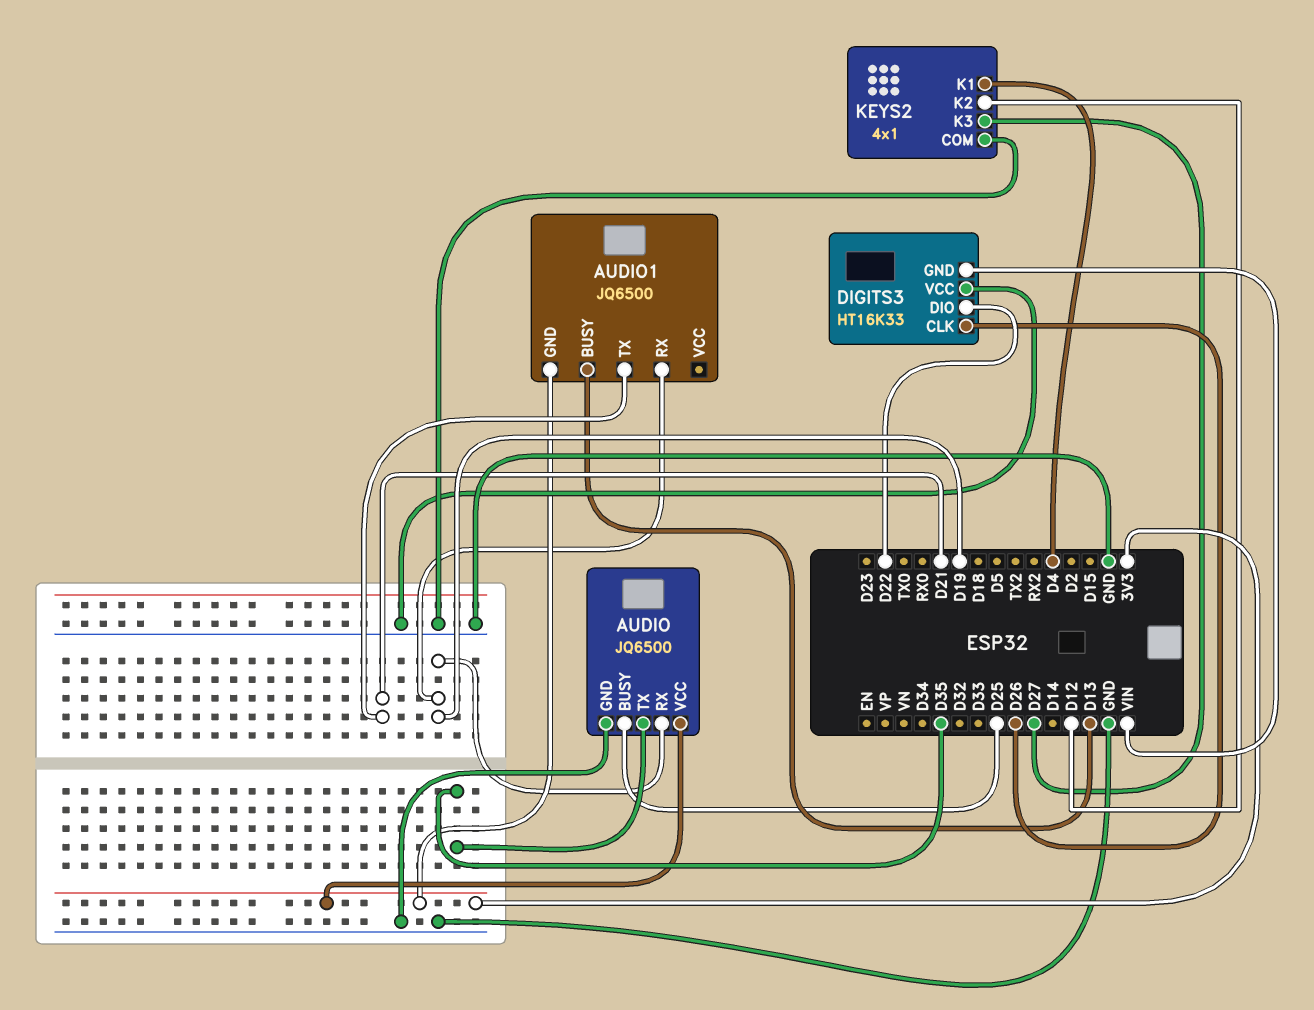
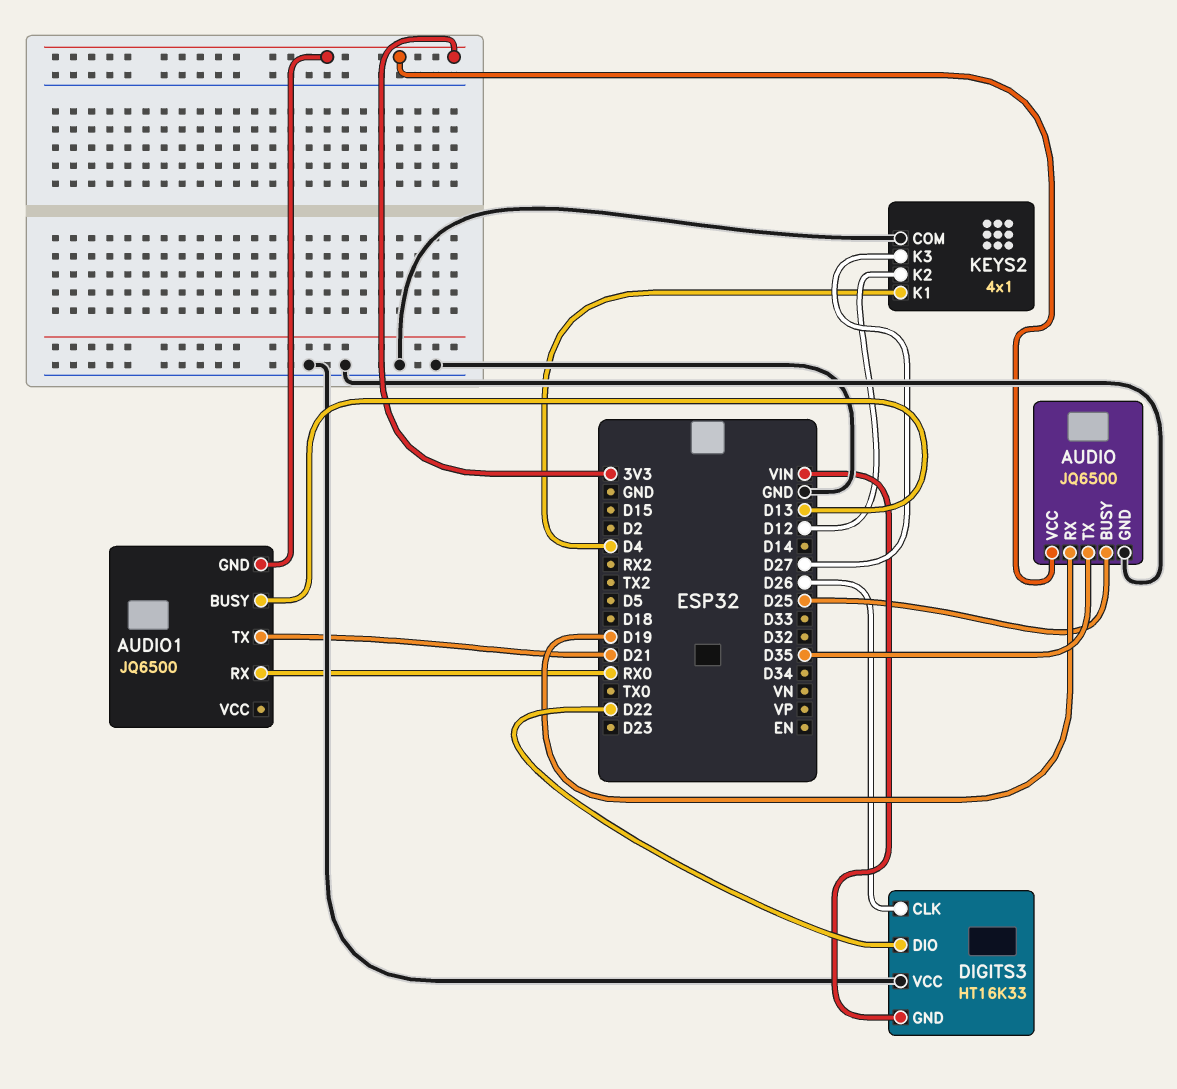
AUDIO1 pin RX: D19 -> RX0

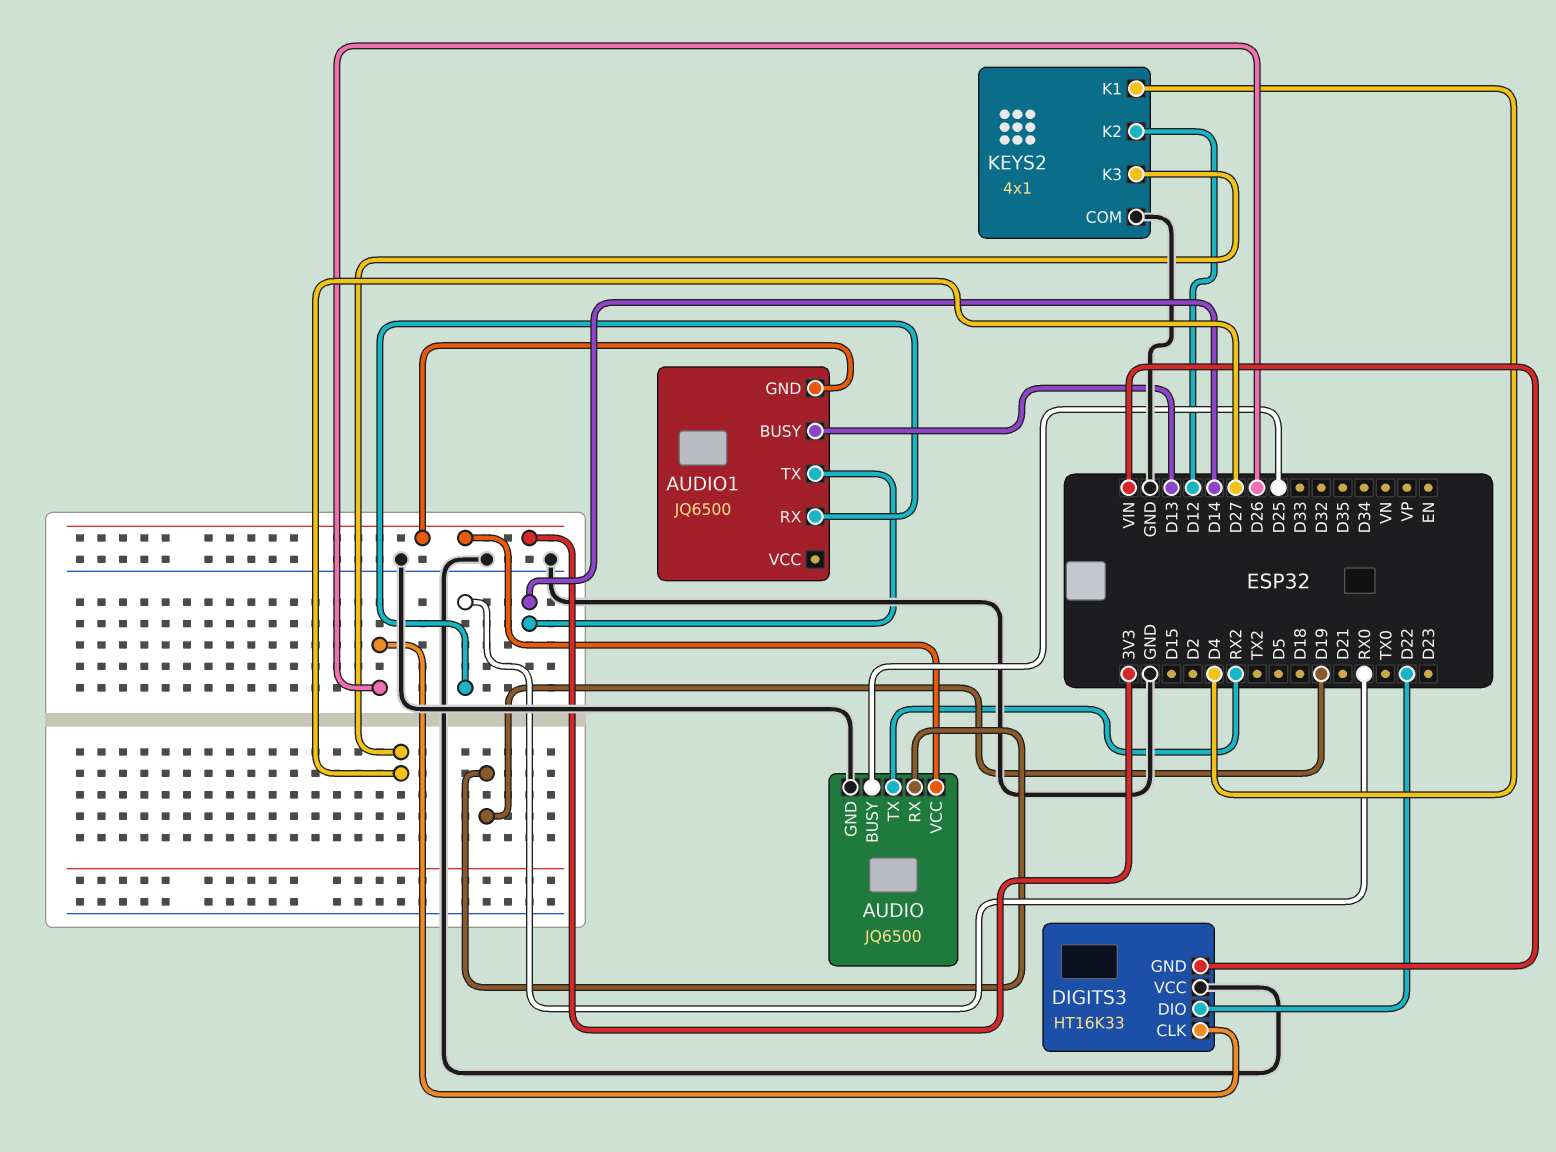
AUDIO pin TX: D35 -> RX2
AUDIO1 pin TX: D21 -> D14

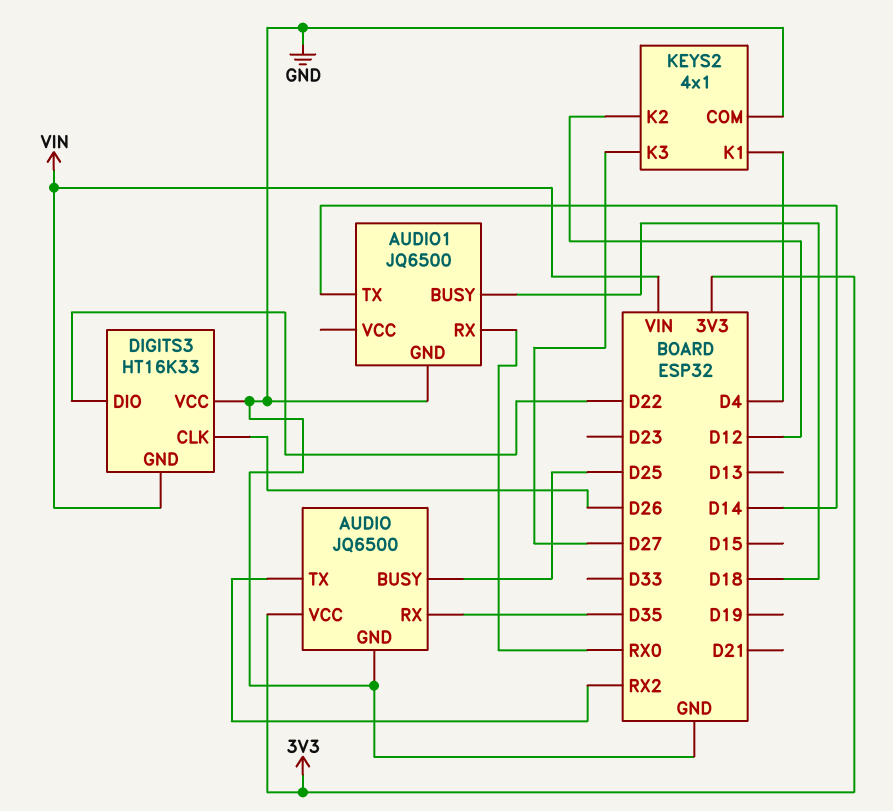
AUDIO pin RX: D19 -> D35
AUDIO1 pin BUSY: D13 -> D18
AUDIO1 pin GND: 3V3 -> GND

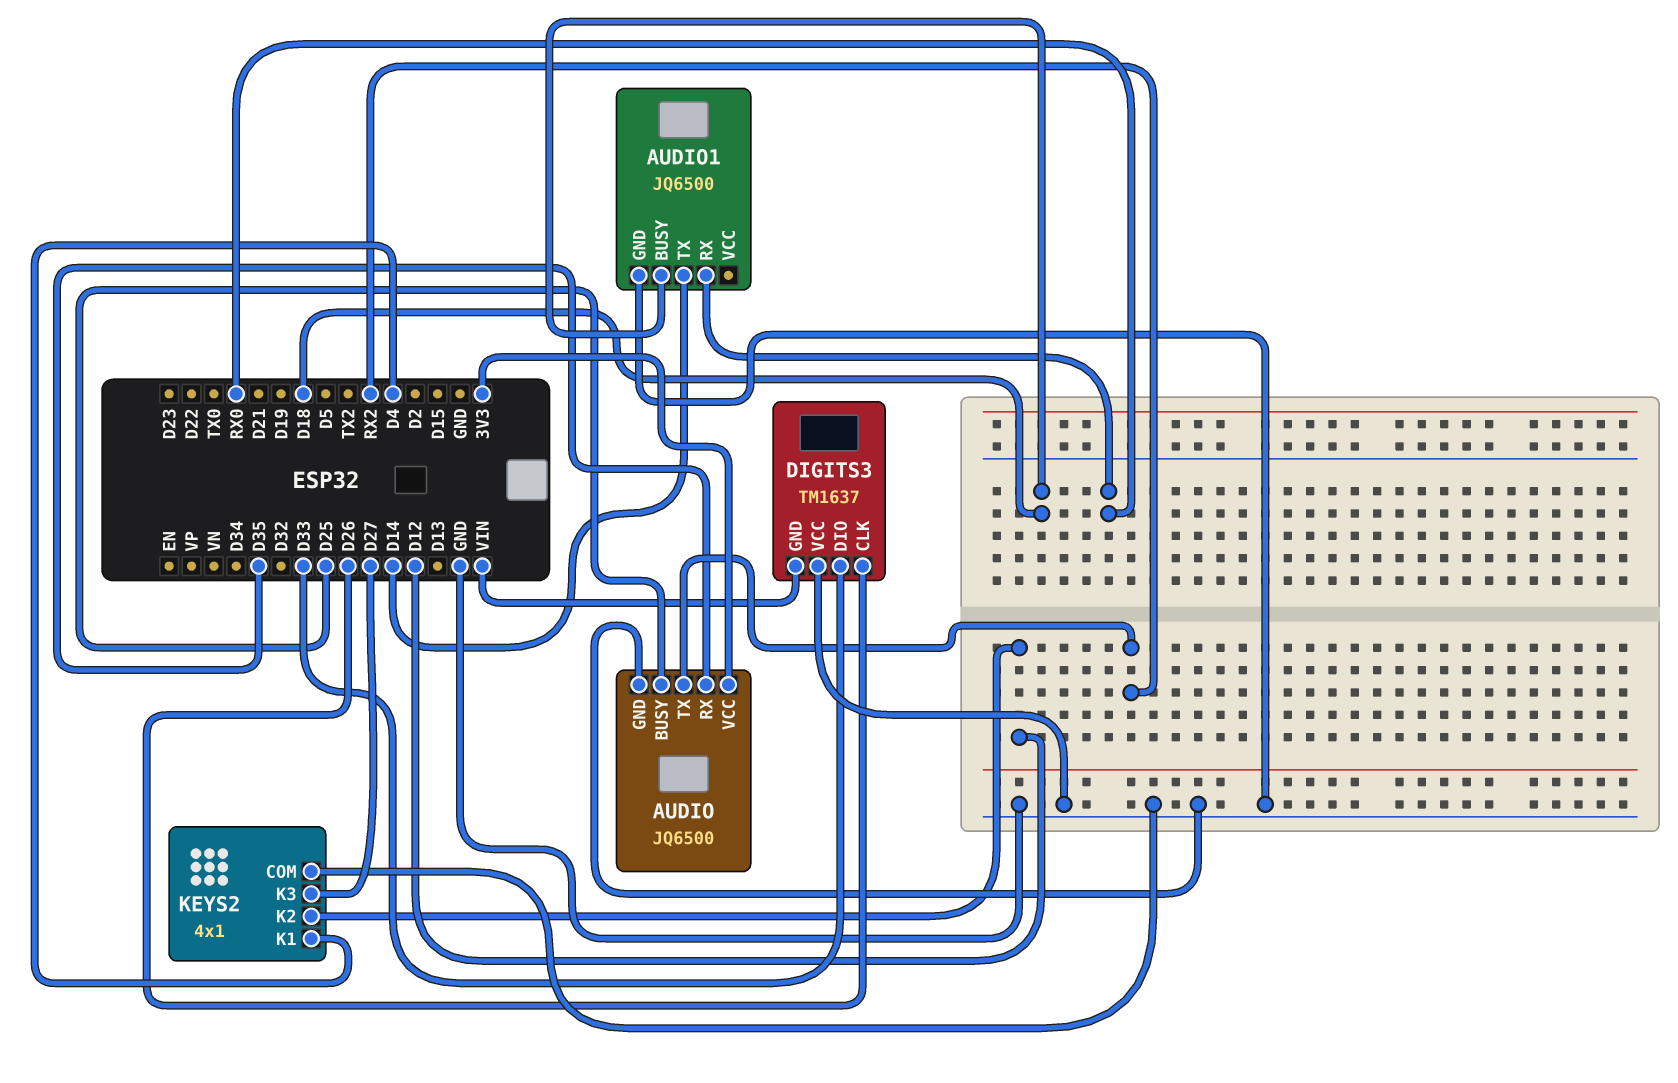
DIGITS3: HT16K33 -> TM1637
DIGITS3 pin DIO: D22 -> D33

